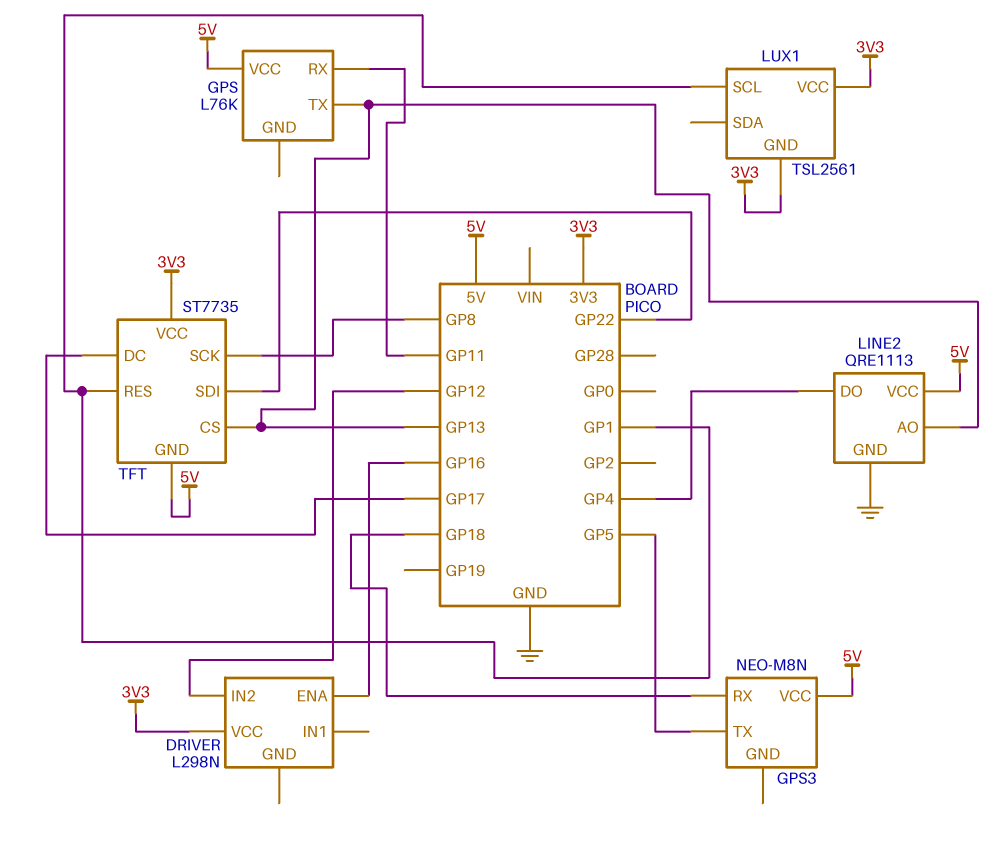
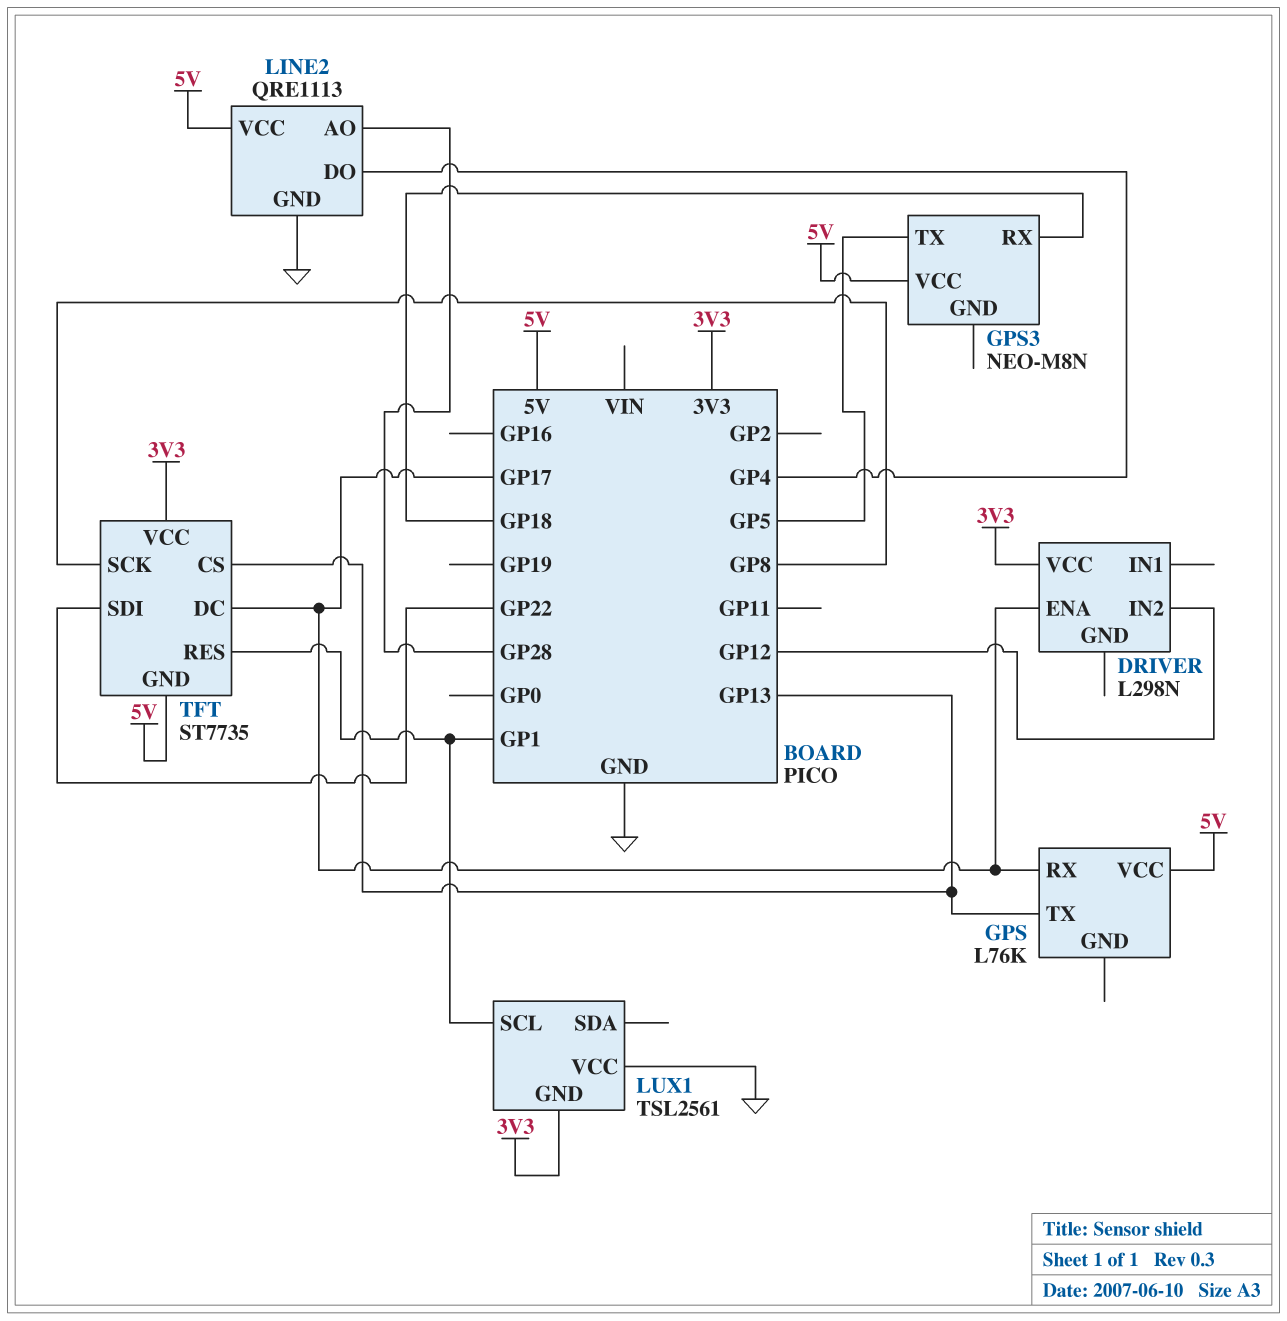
DRIVER pin ENA: GP16 -> GP17
GPS pin RX: GP11 -> GP17
LINE2 pin AO: GP13 -> GP28
LUX1 pin VCC: 3V3 -> GND

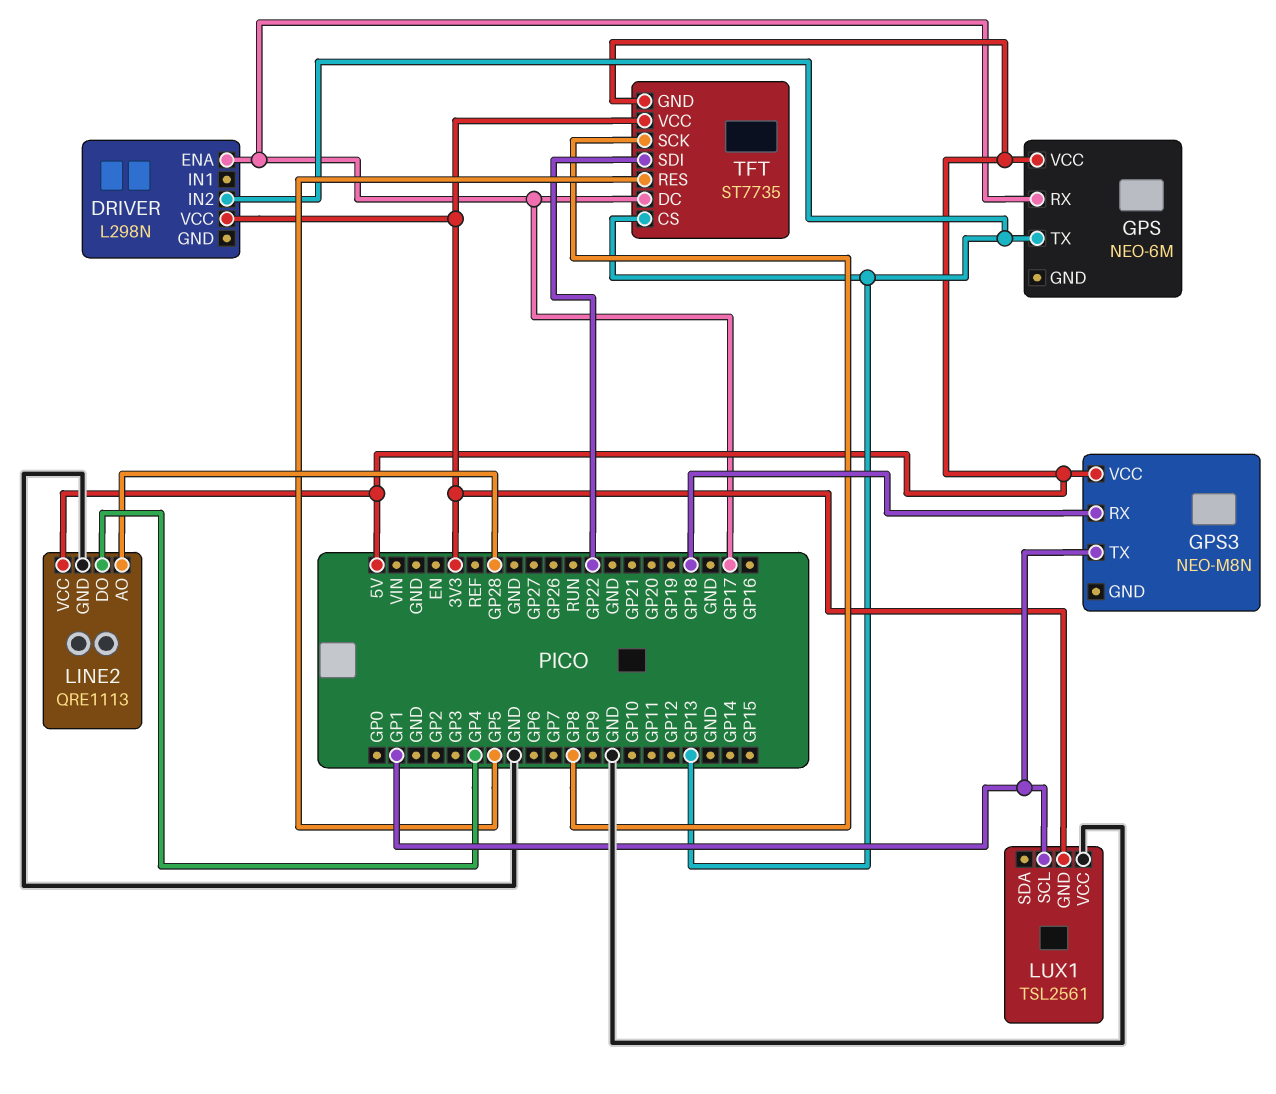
DRIVER pin IN2: GP12 -> GP13
GPS: L76K -> NEO-6M
GPS3 pin TX: GP5 -> GP1
TFT pin RES: GP1 -> GP5

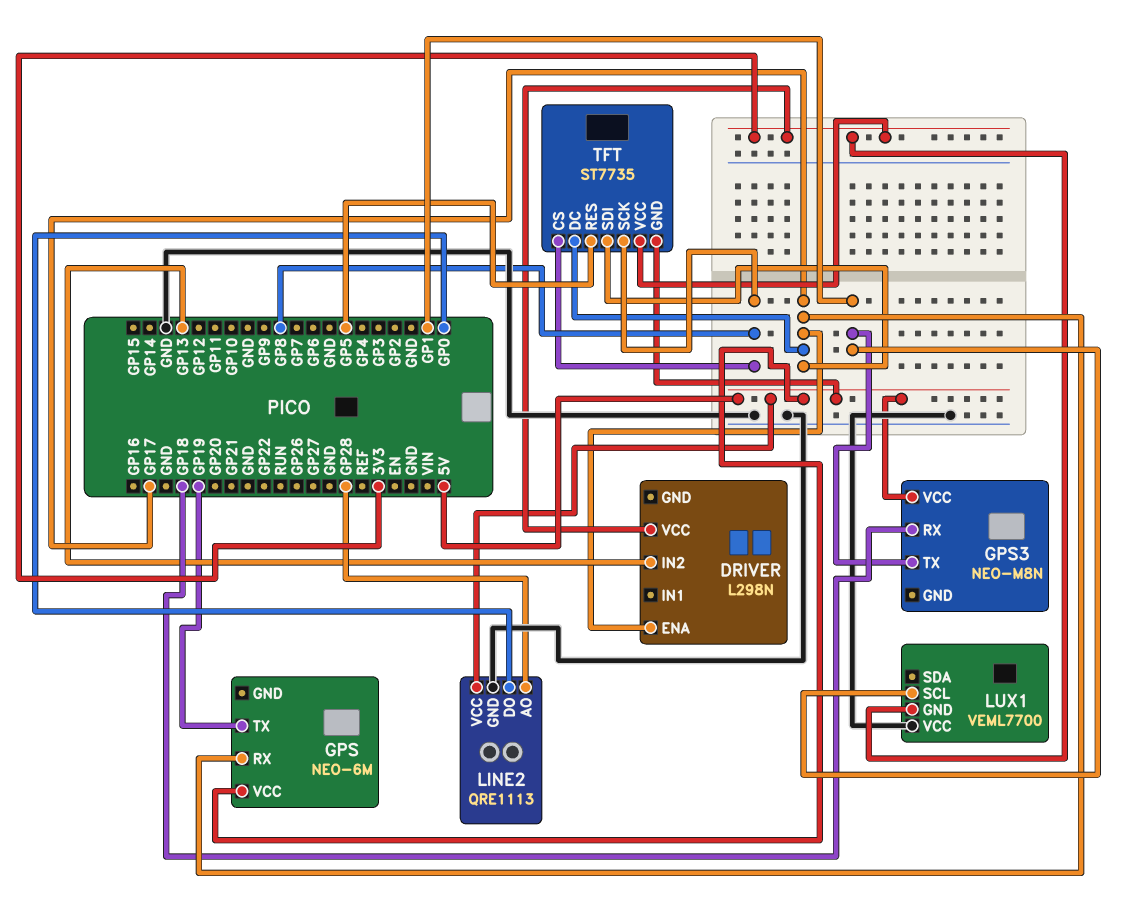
GPS pin TX: GP13 -> GP19
LINE2 pin DO: GP4 -> GP0
LUX1: TSL2561 -> VEML7700
TFT pin CS: GP13 -> GP8
TFT pin SDI: GP22 -> GP17

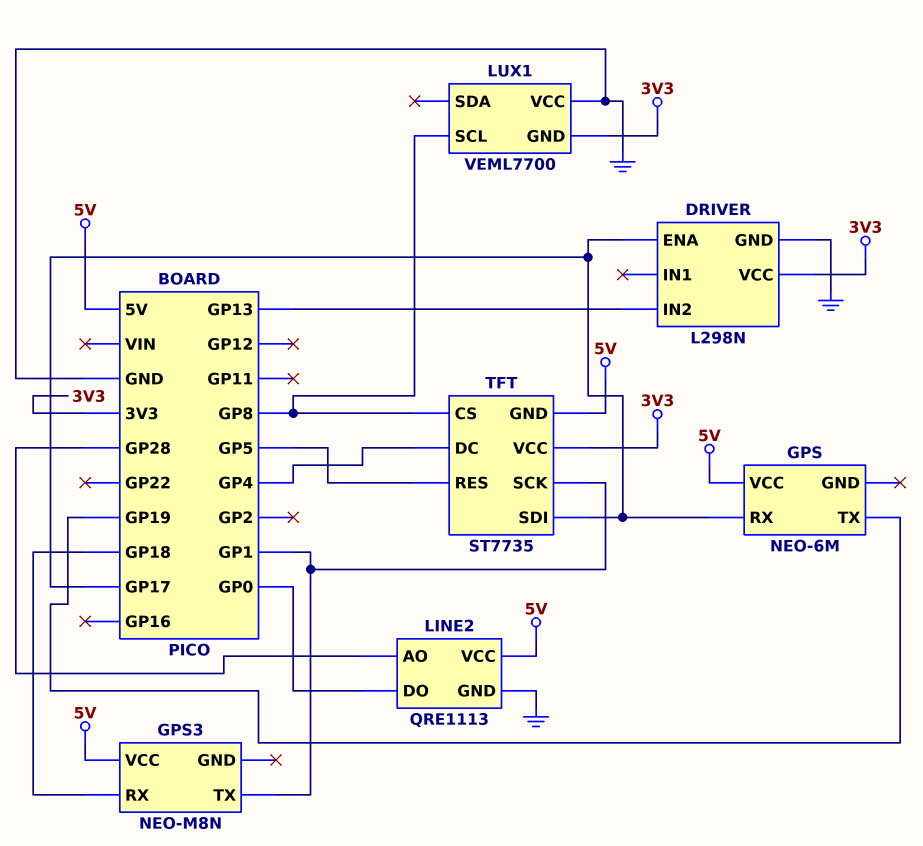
DRIVER pin GND: none -> GND
LUX1 pin SCL: GP1 -> GP8
TFT pin DC: GP17 -> GP4
TFT pin SCK: GP8 -> GP1

